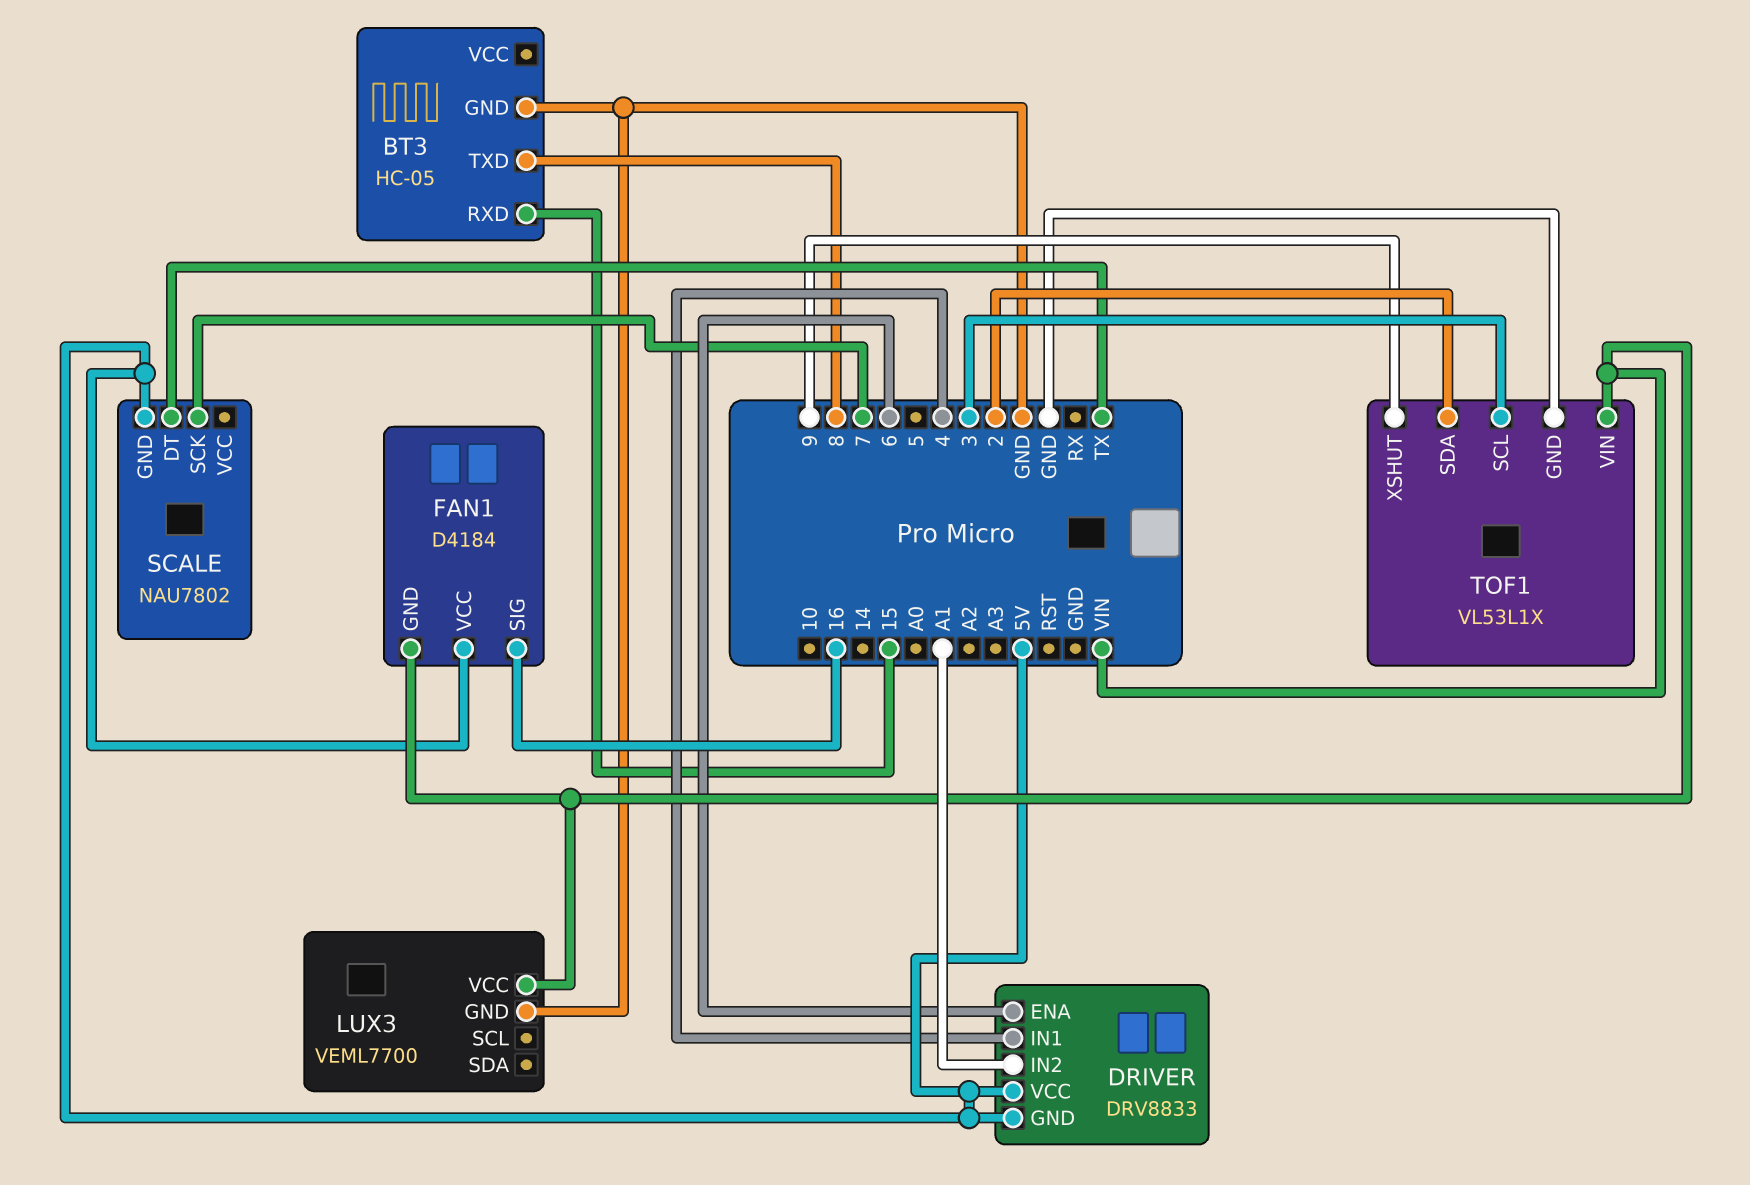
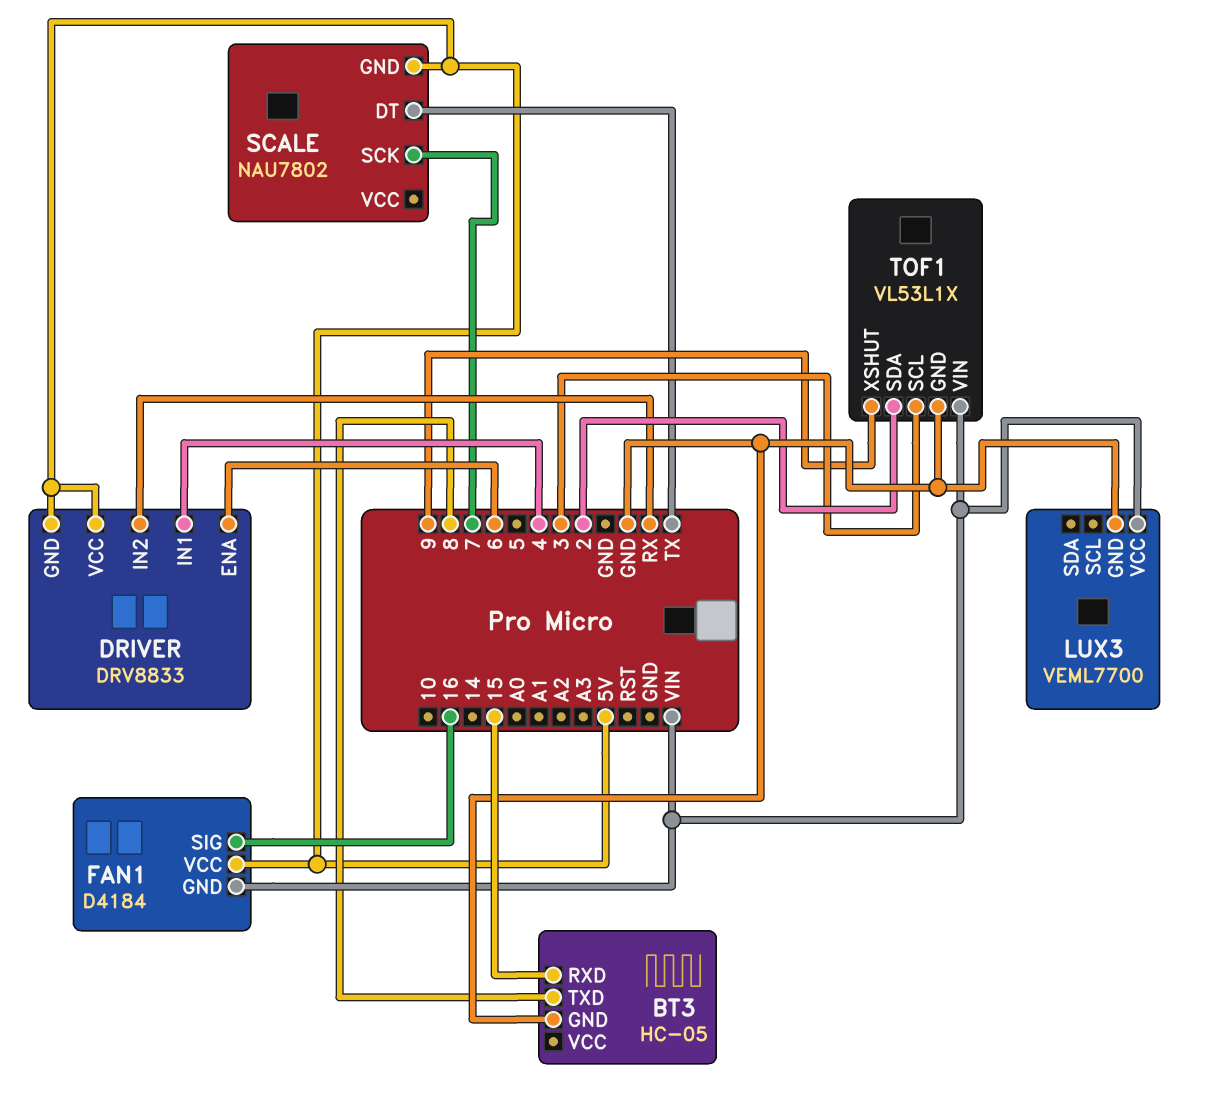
DRIVER pin IN2: A1 -> RX

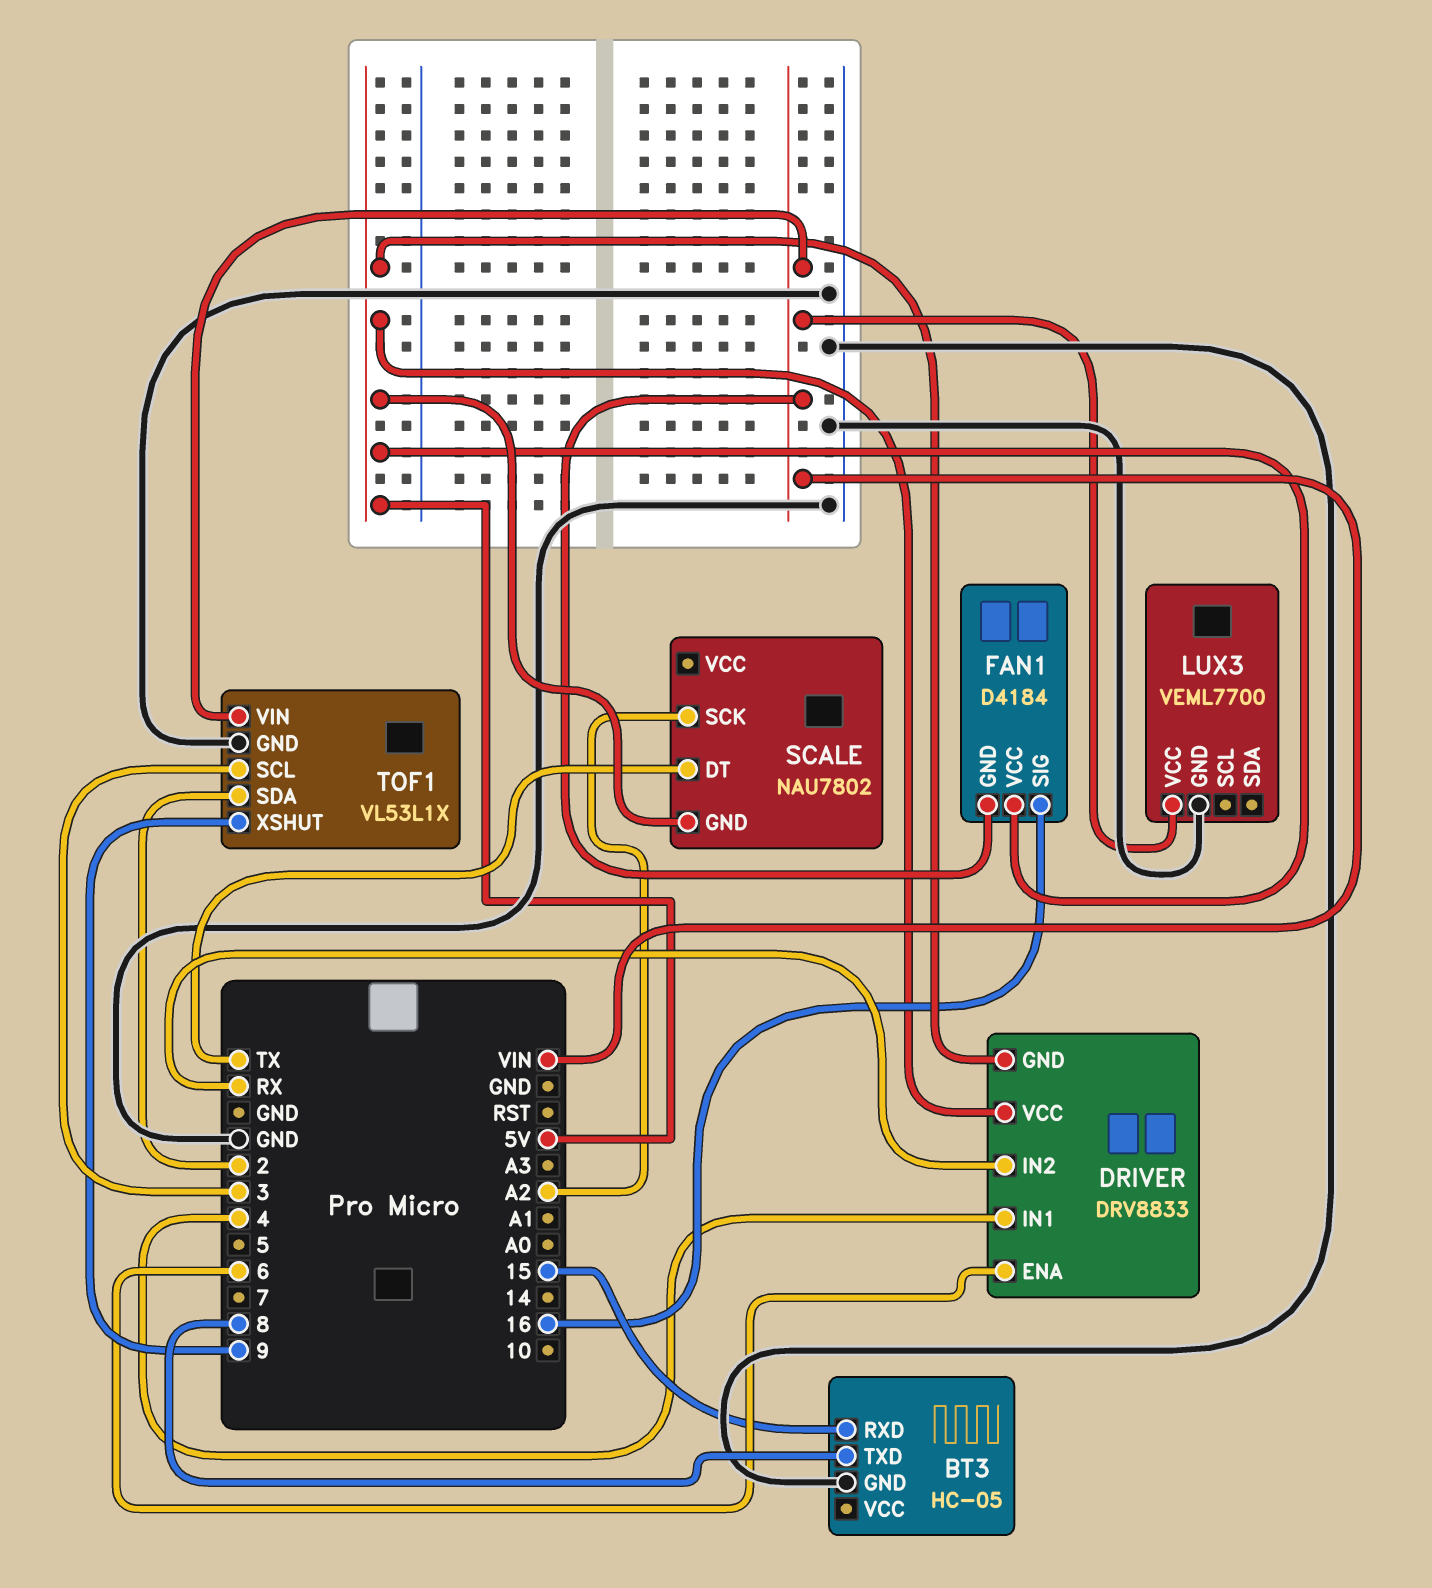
SCALE pin SCK: 7 -> A2

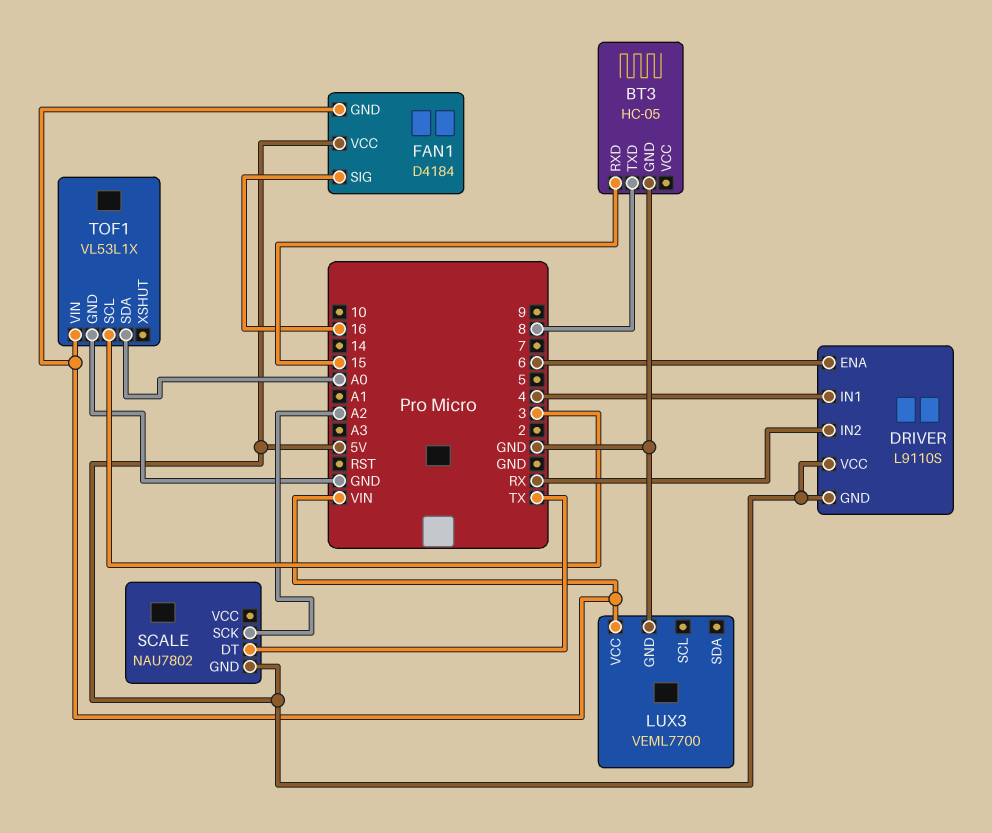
DRIVER: DRV8833 -> L9110S
TOF1 pin SDA: 2 -> A0
TOF1 pin XSHUT: 9 -> none

